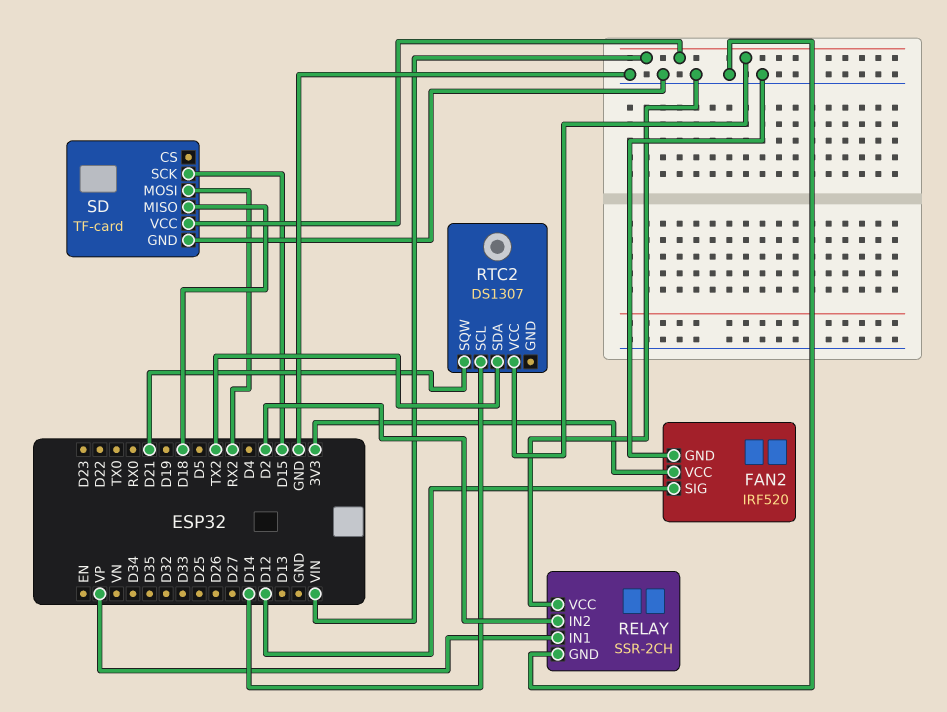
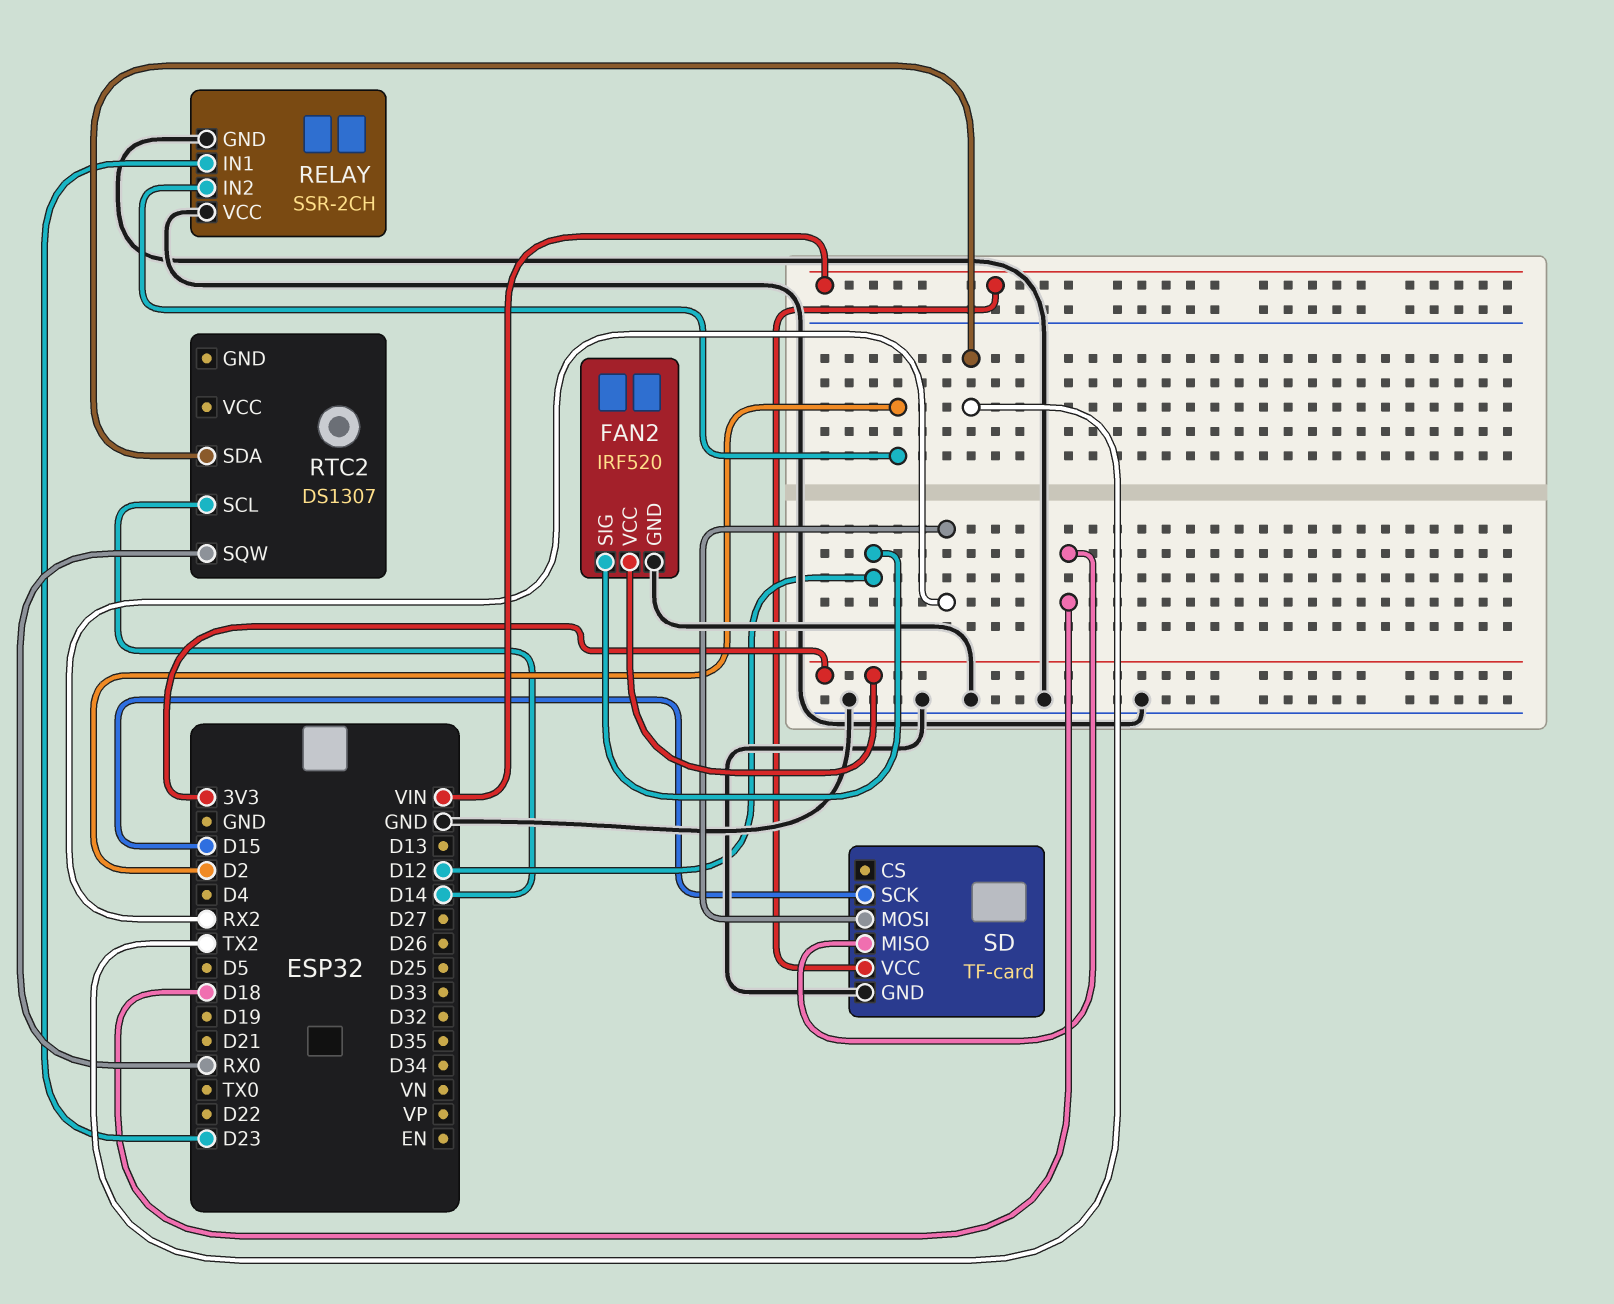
RELAY pin IN1: VP -> D23
RTC2 pin SQW: D21 -> RX0
RTC2 pin VCC: VIN -> none

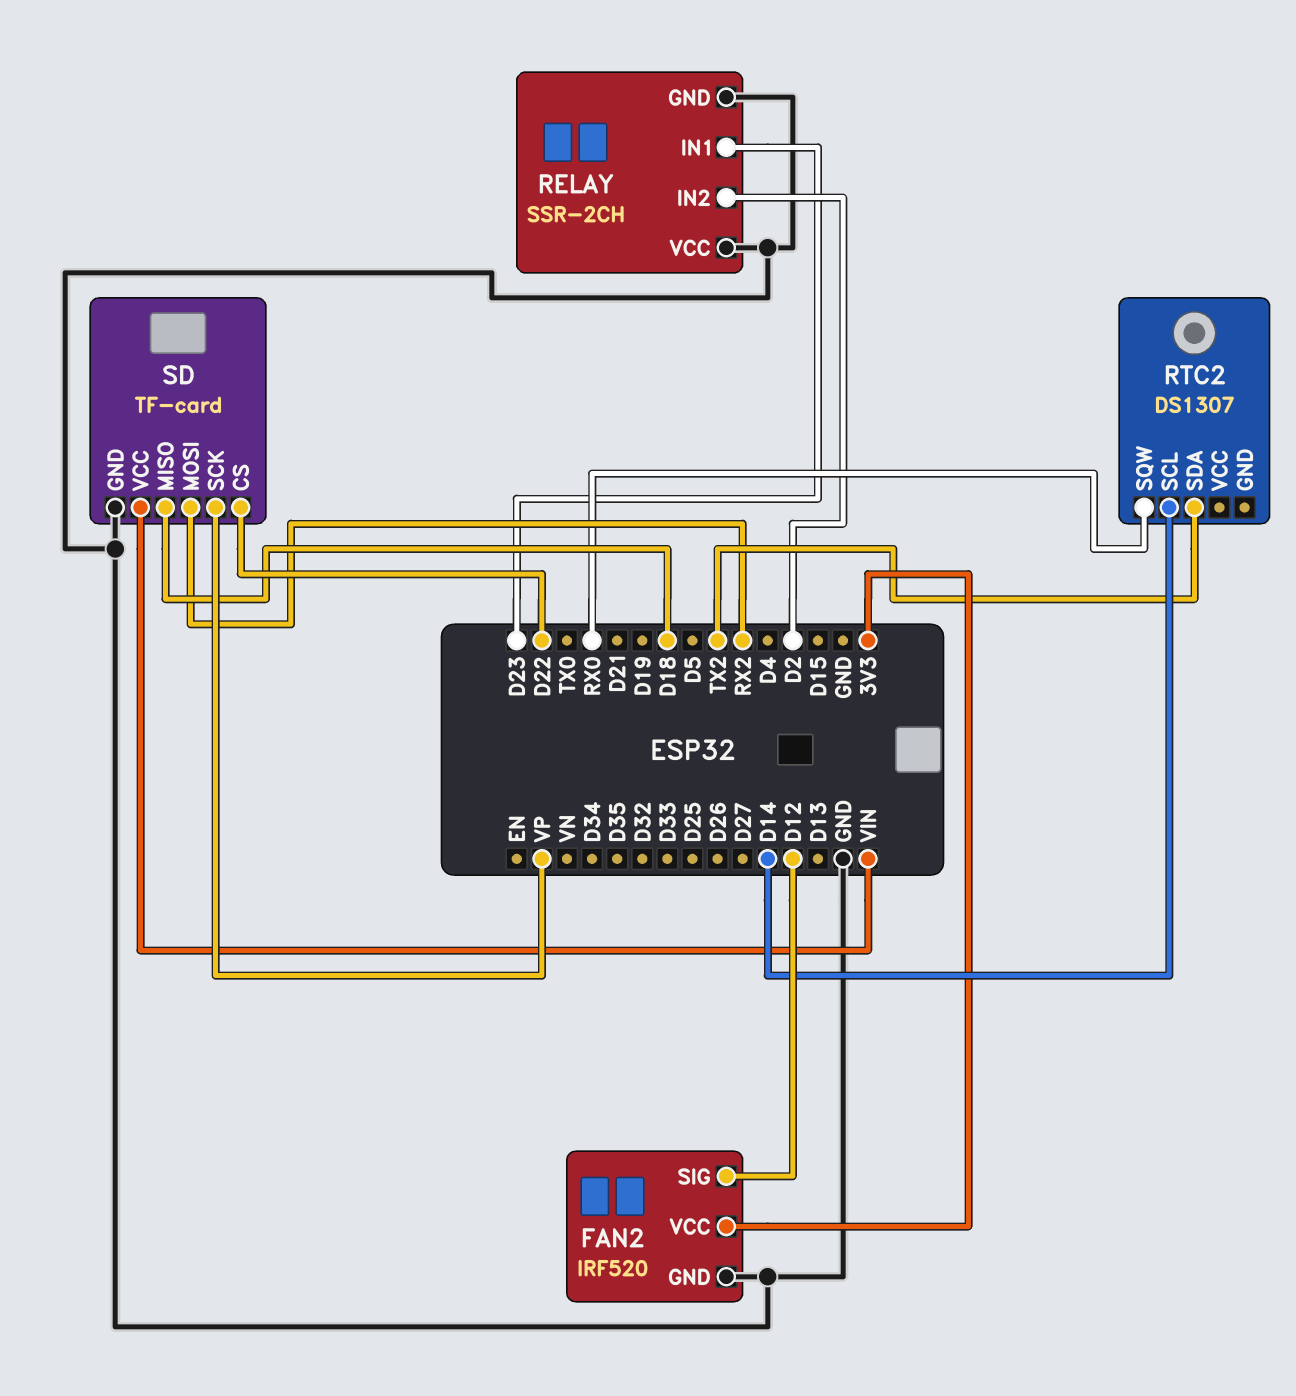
SD pin CS: none -> D22
SD pin SCK: D15 -> VP

